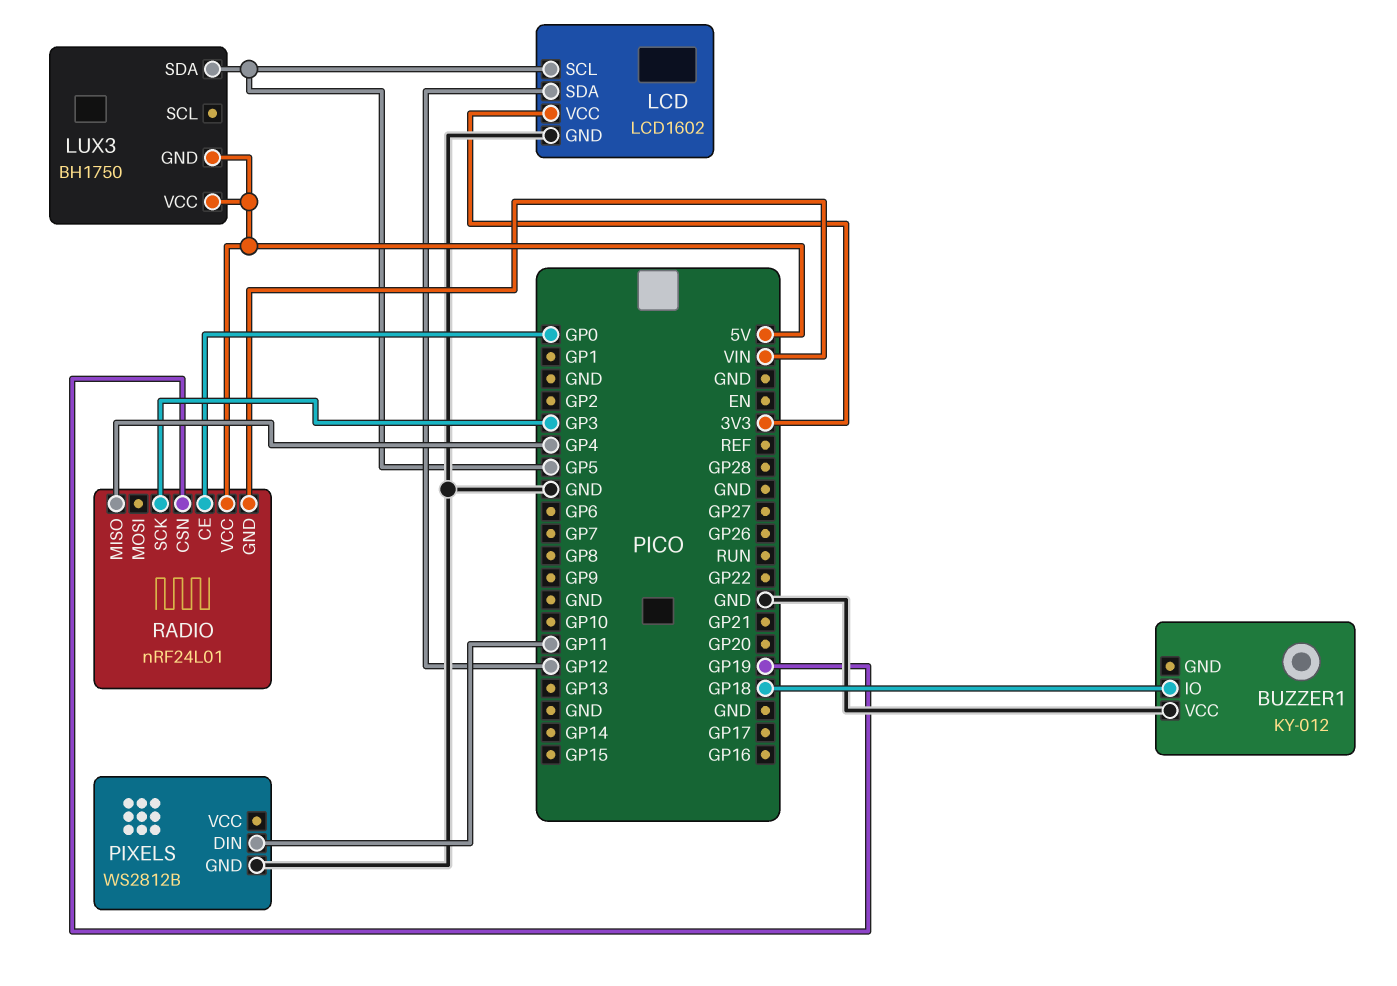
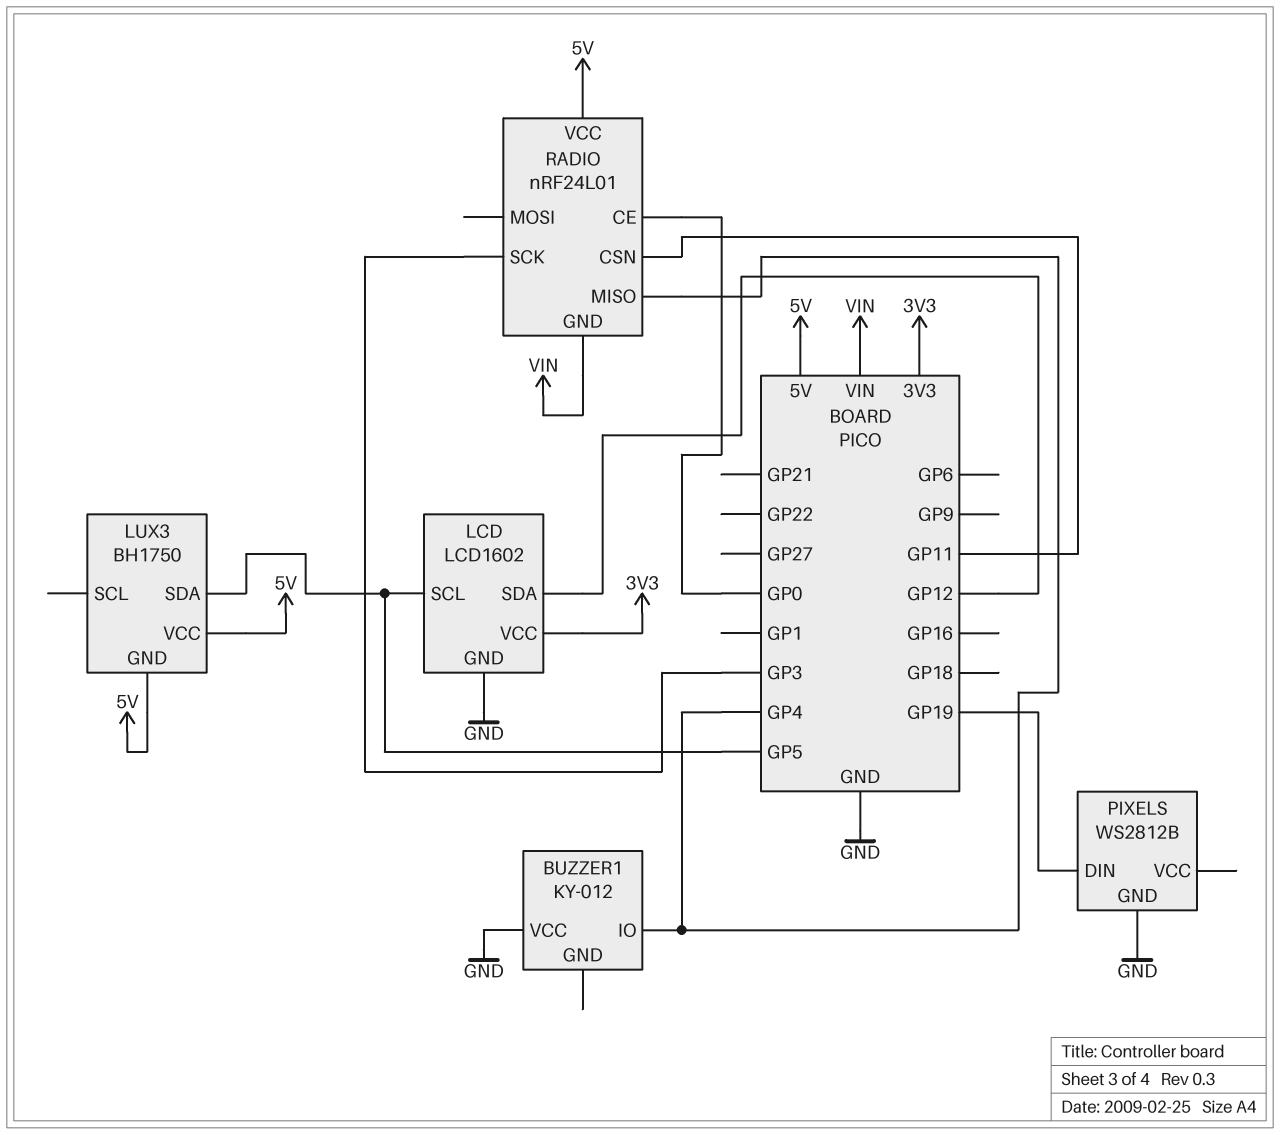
BUZZER1 pin IO: GP18 -> GP4
PIXELS pin DIN: GP11 -> GP19
RADIO pin CSN: GP19 -> GP11

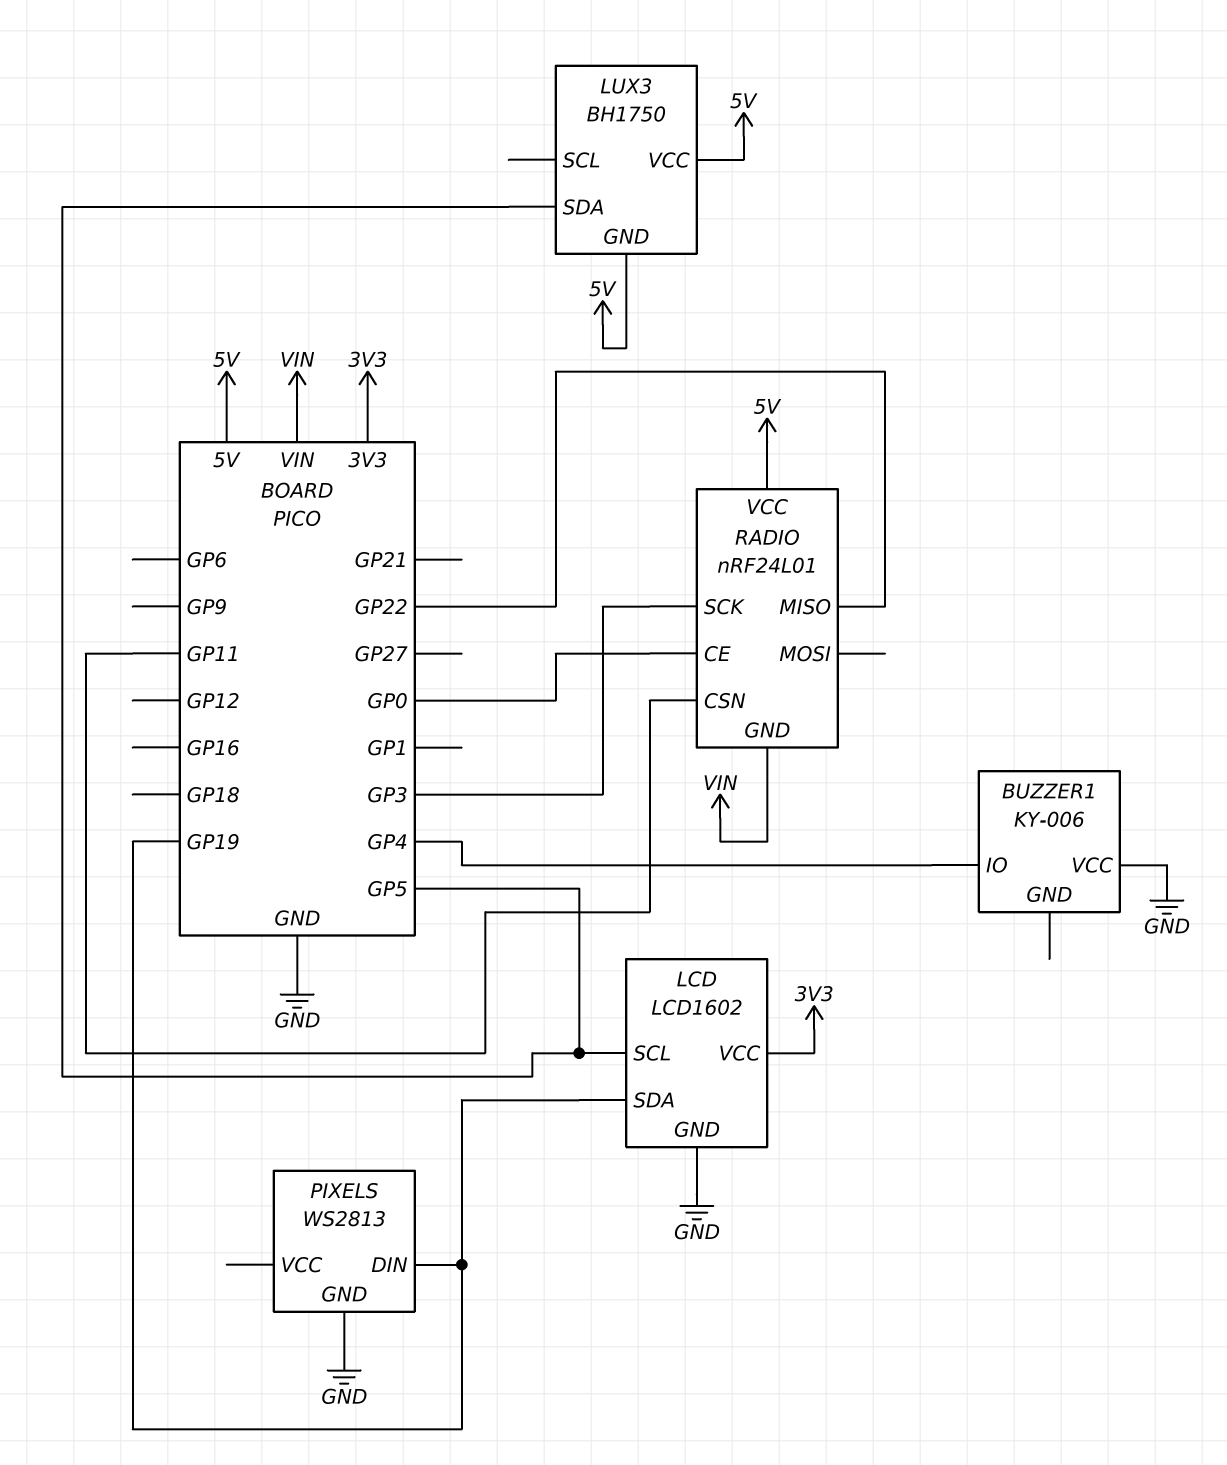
BUZZER1: KY-012 -> KY-006
LCD pin SDA: GP12 -> GP19
PIXELS: WS2812B -> WS2813
RADIO pin MISO: GP4 -> GP22

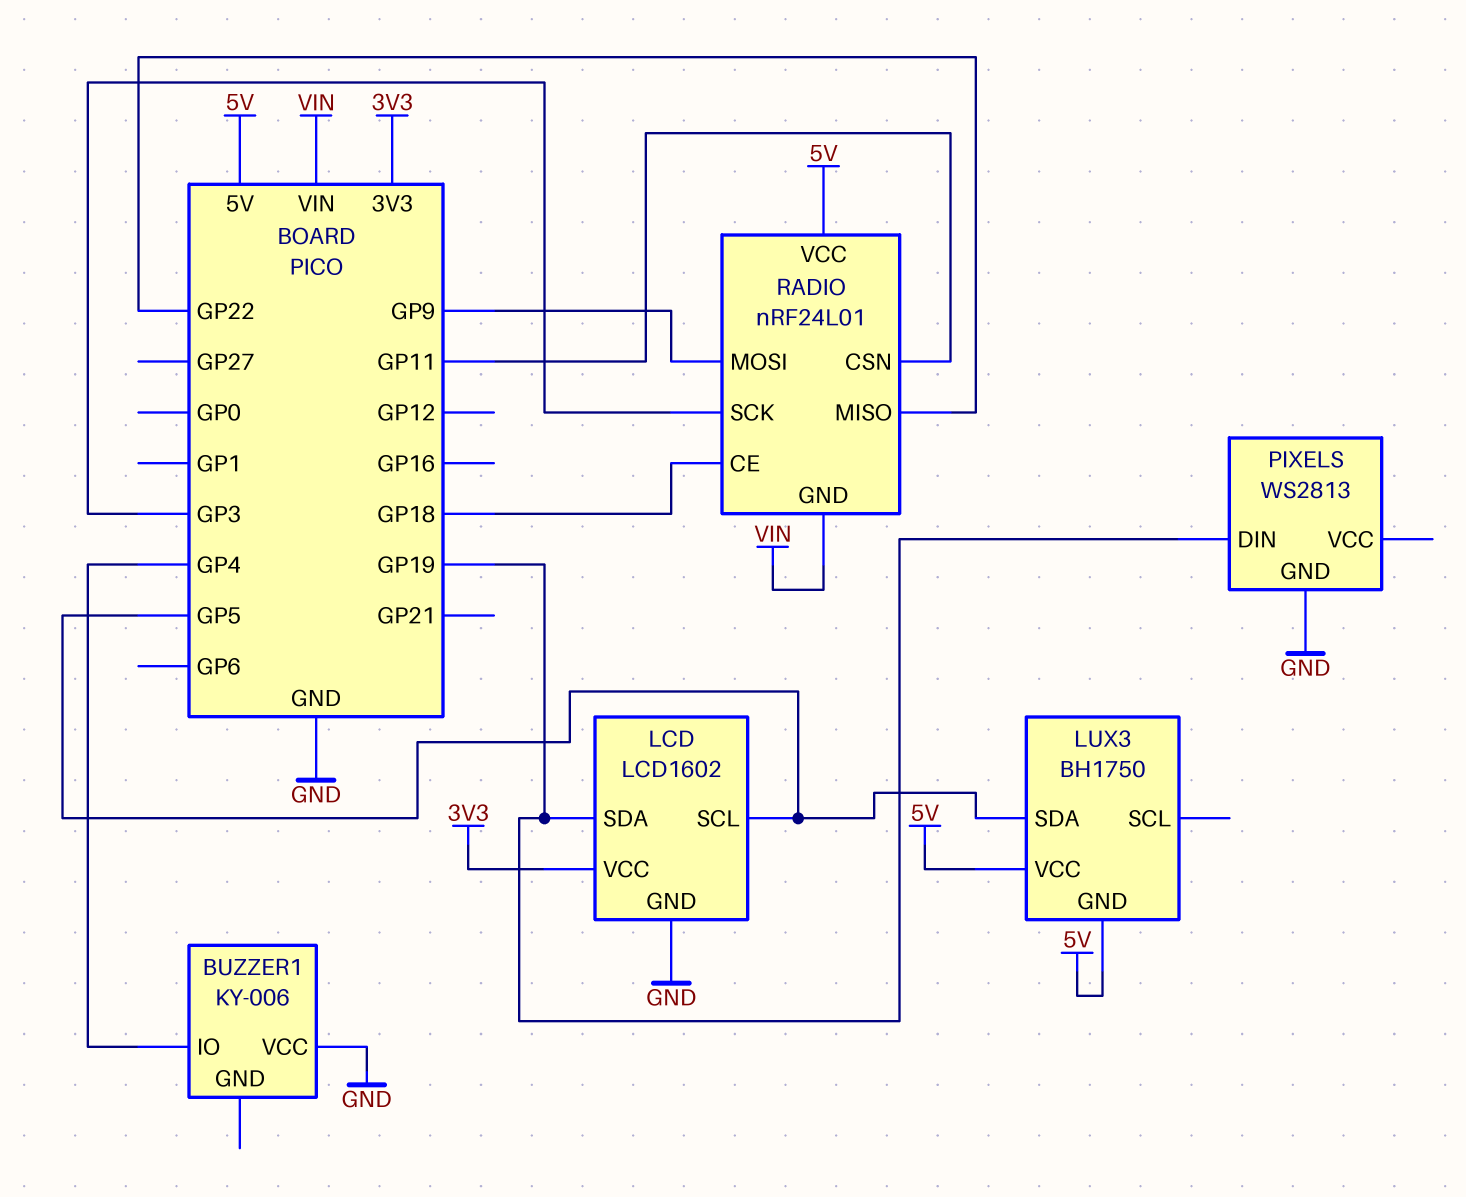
RADIO pin CE: GP0 -> GP18
RADIO pin MOSI: none -> GP9

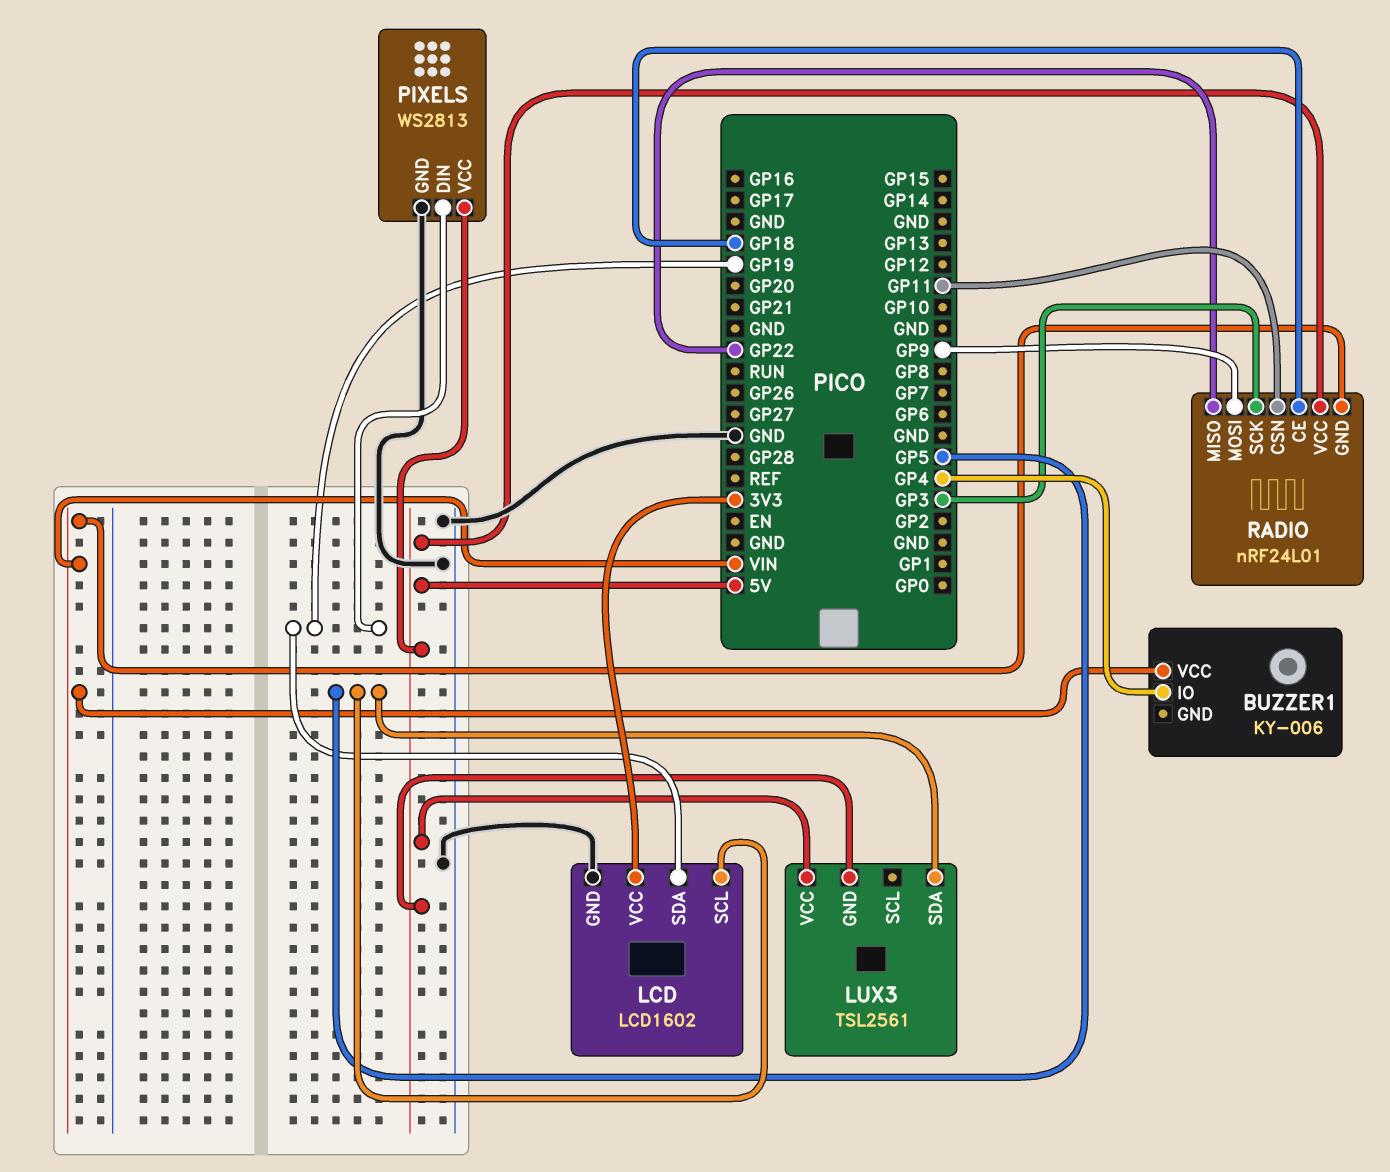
BUZZER1 pin VCC: GND -> VIN
LUX3: BH1750 -> TSL2561
PIXELS pin VCC: none -> 5V

